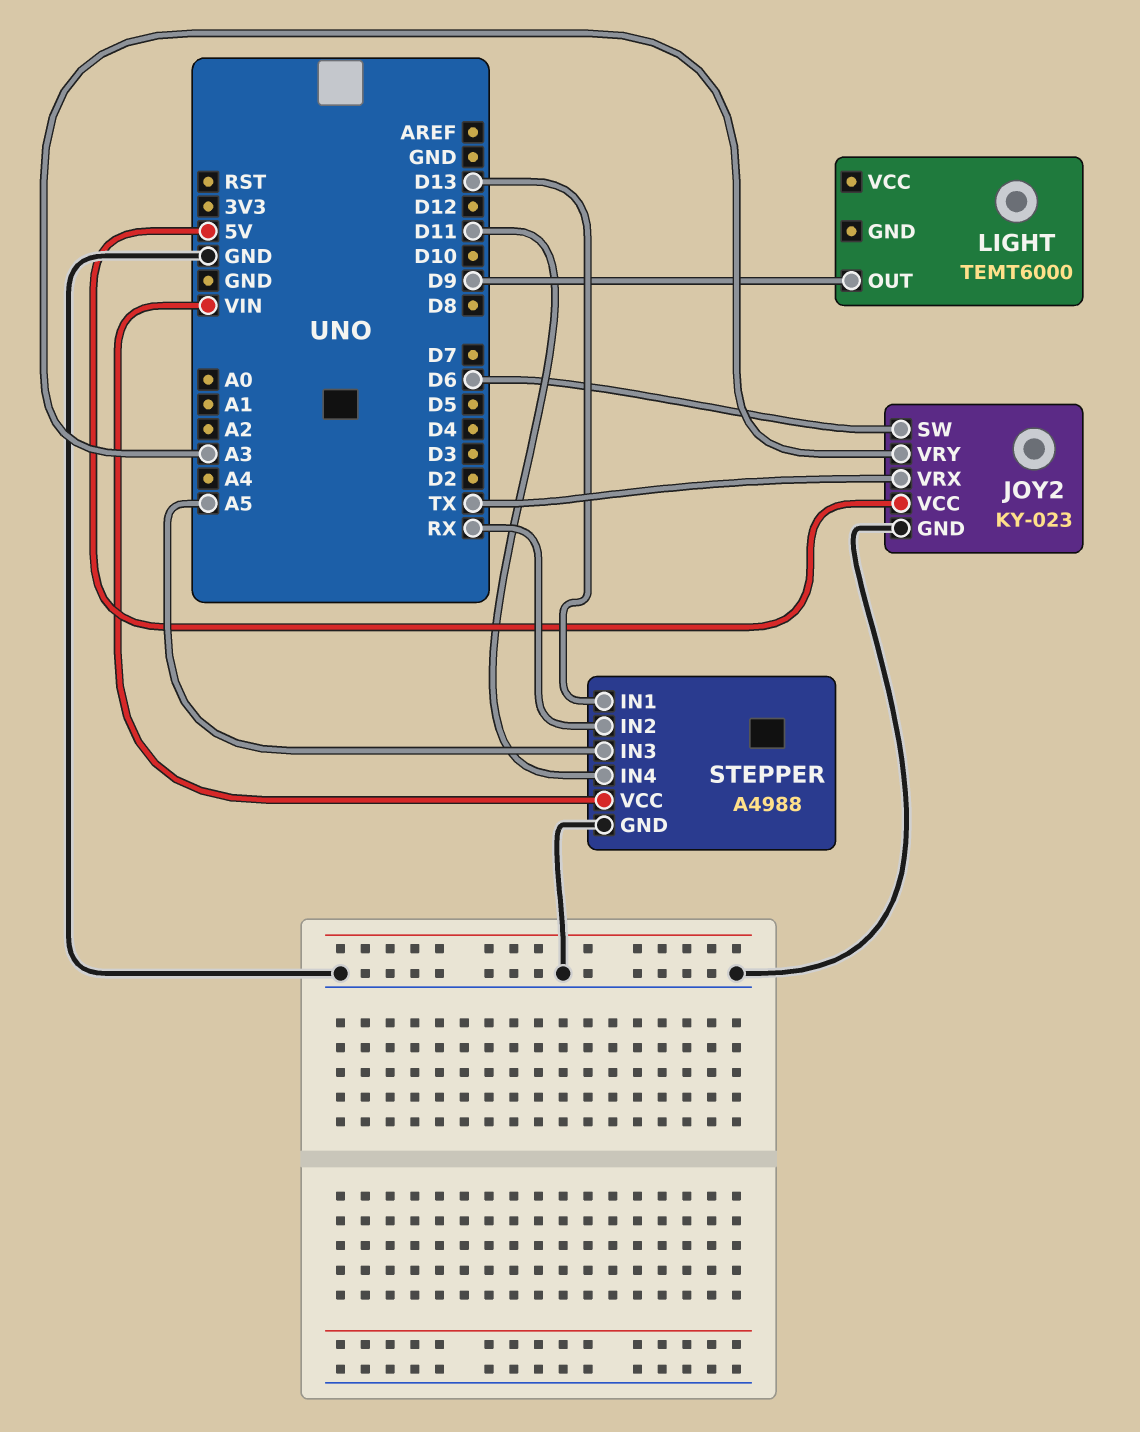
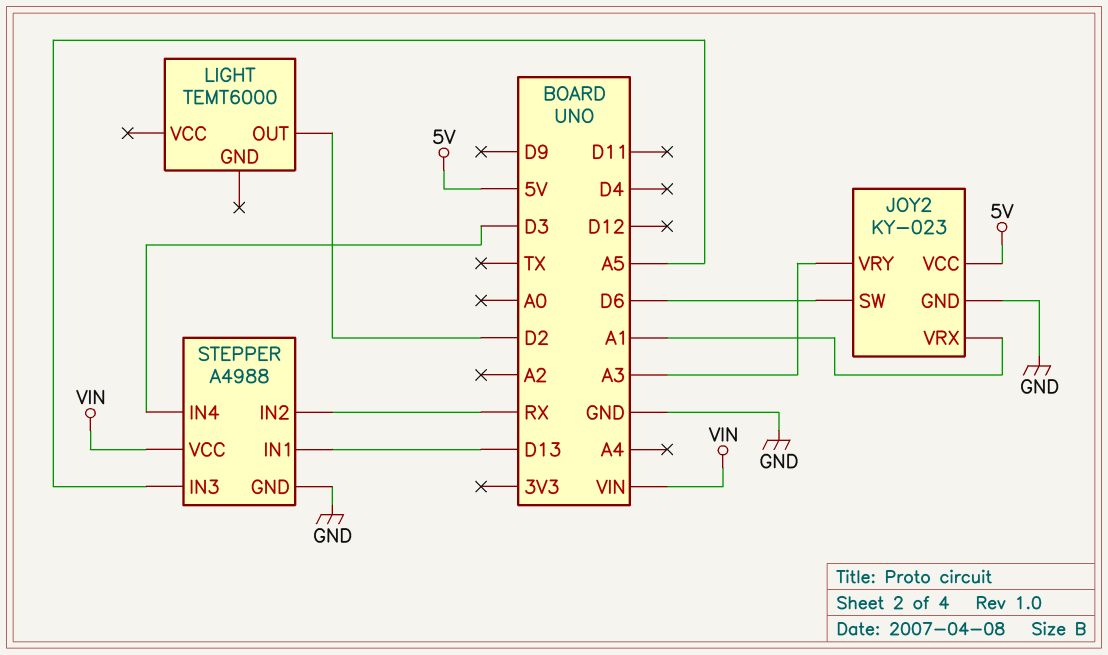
JOY2 pin VRX: TX -> A1
LIGHT pin OUT: D9 -> D2
STEPPER pin IN4: D11 -> D3

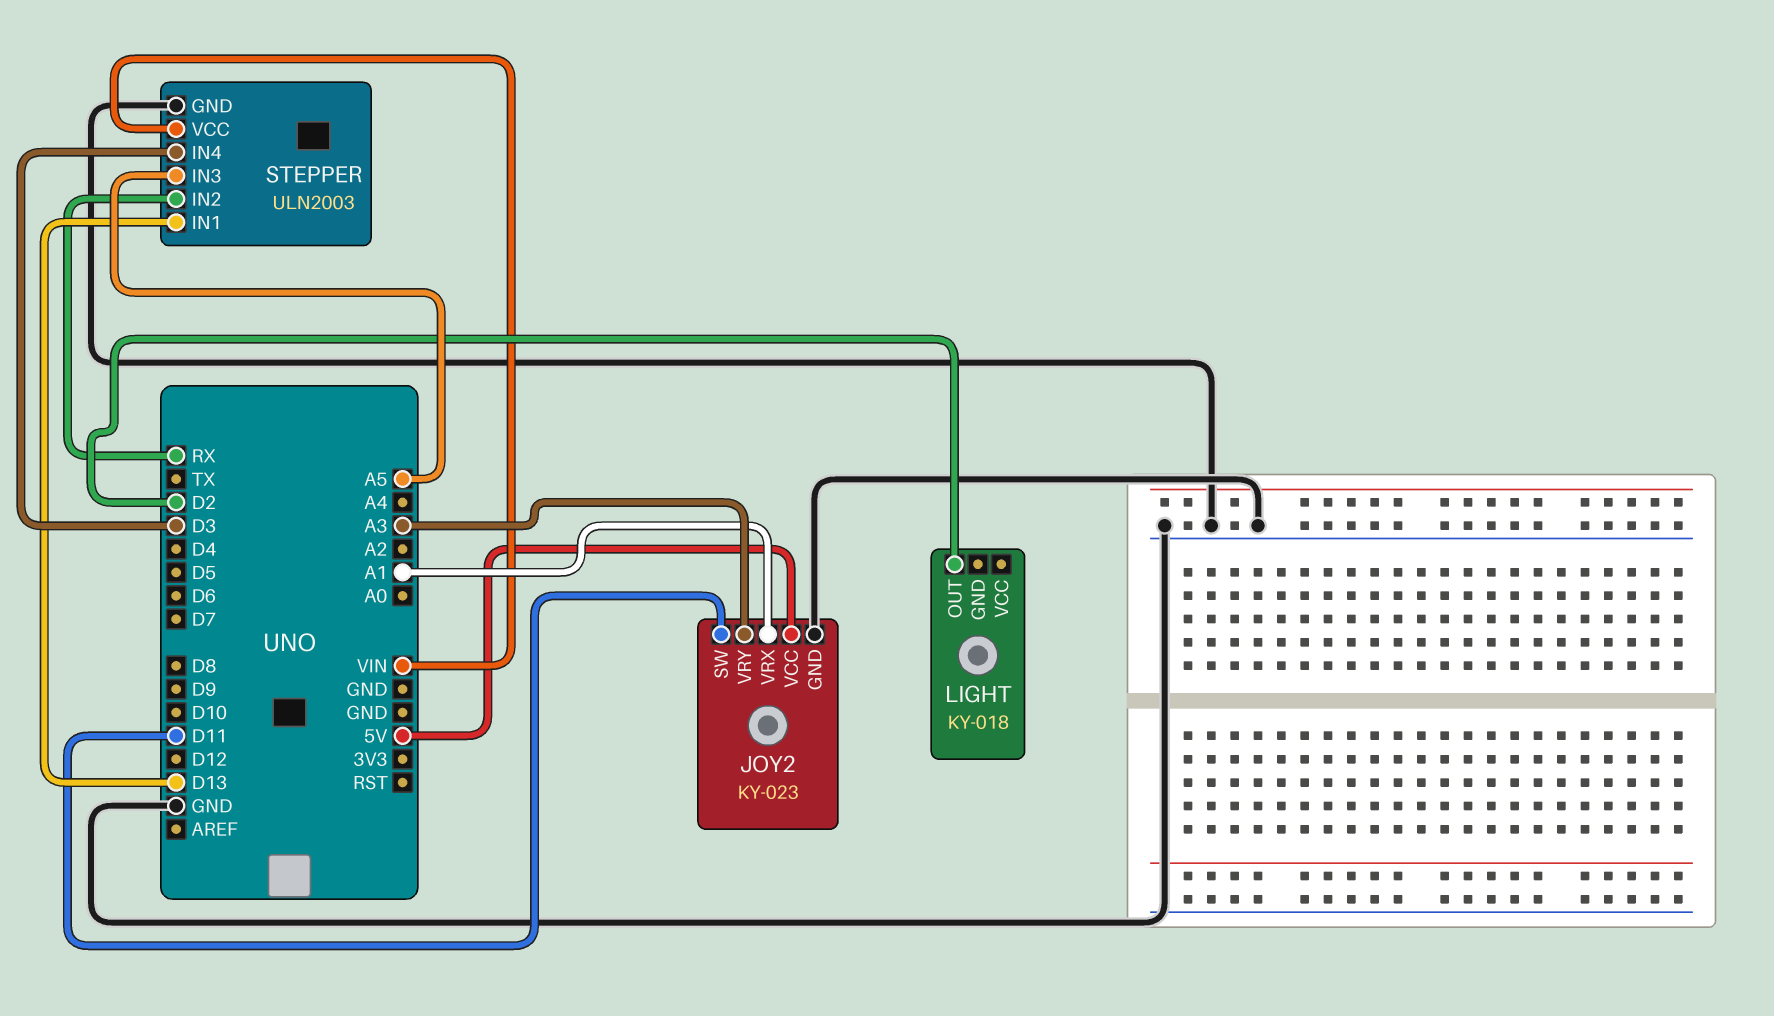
JOY2 pin SW: D6 -> D11
LIGHT: TEMT6000 -> KY-018
STEPPER: A4988 -> ULN2003

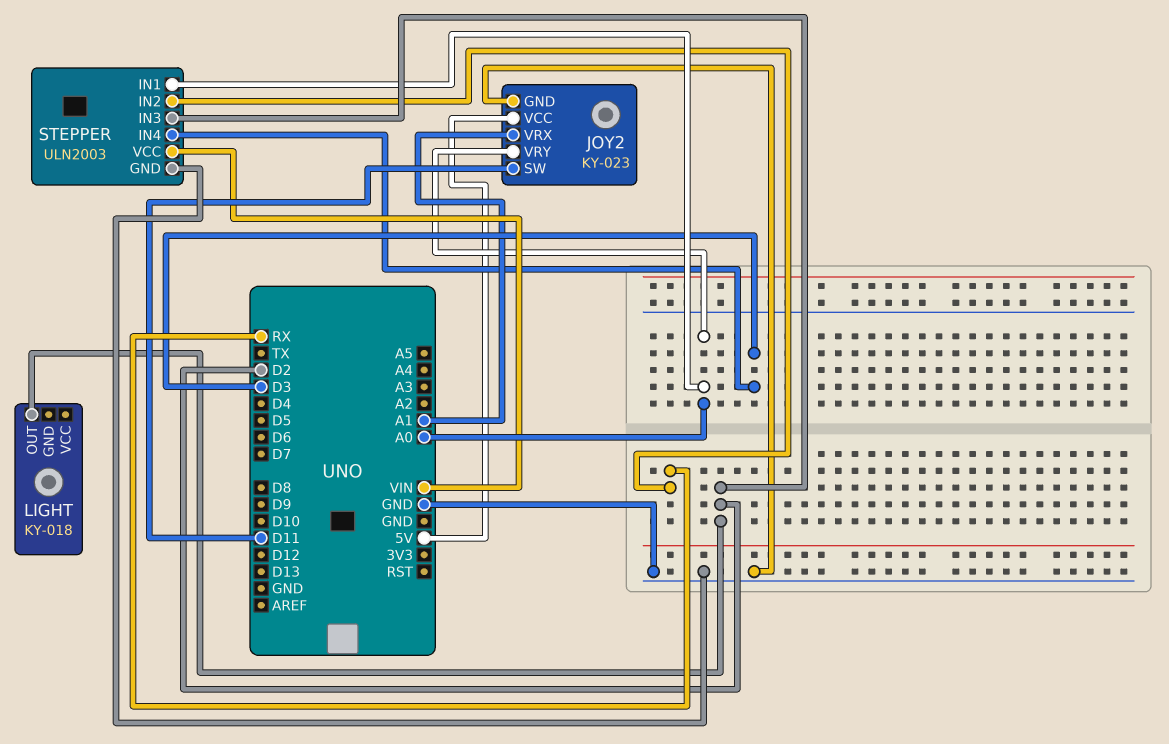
JOY2 pin VRY: A3 -> A0
STEPPER pin IN1: D13 -> A0
STEPPER pin IN3: A5 -> D2

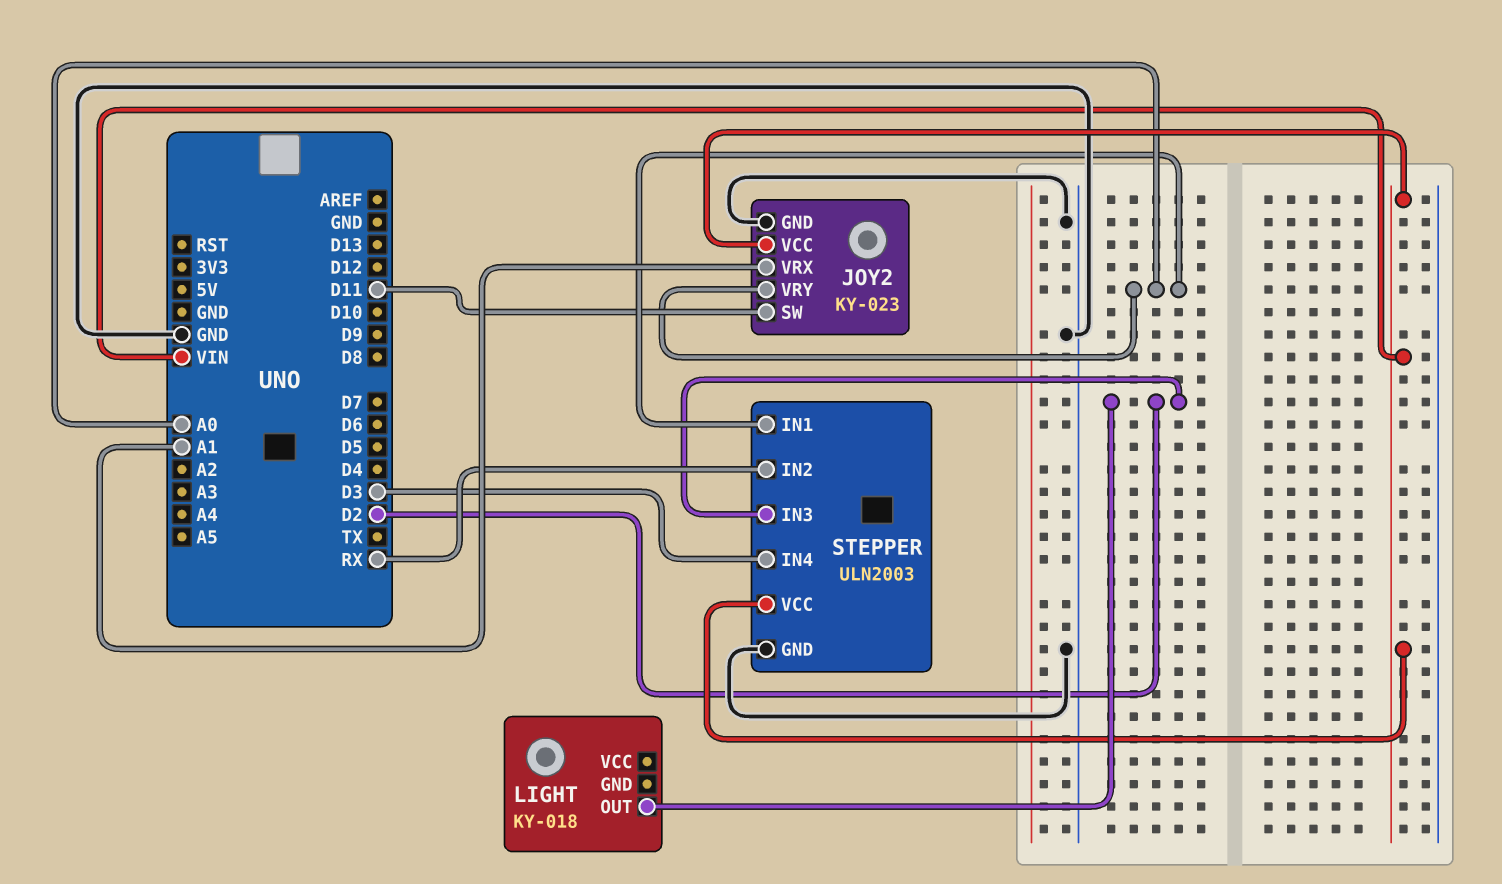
JOY2 pin VCC: 5V -> VIN

